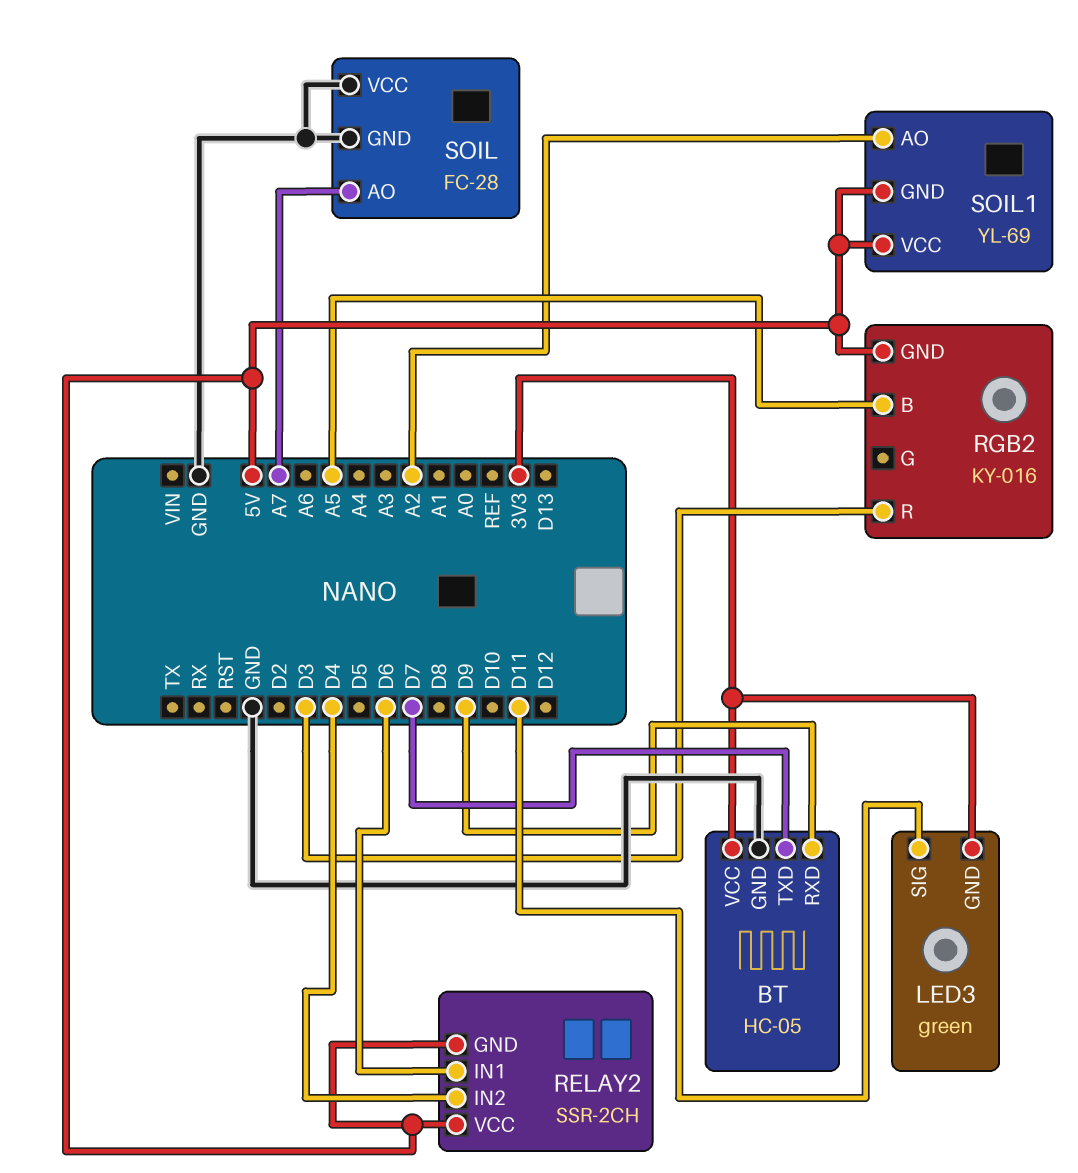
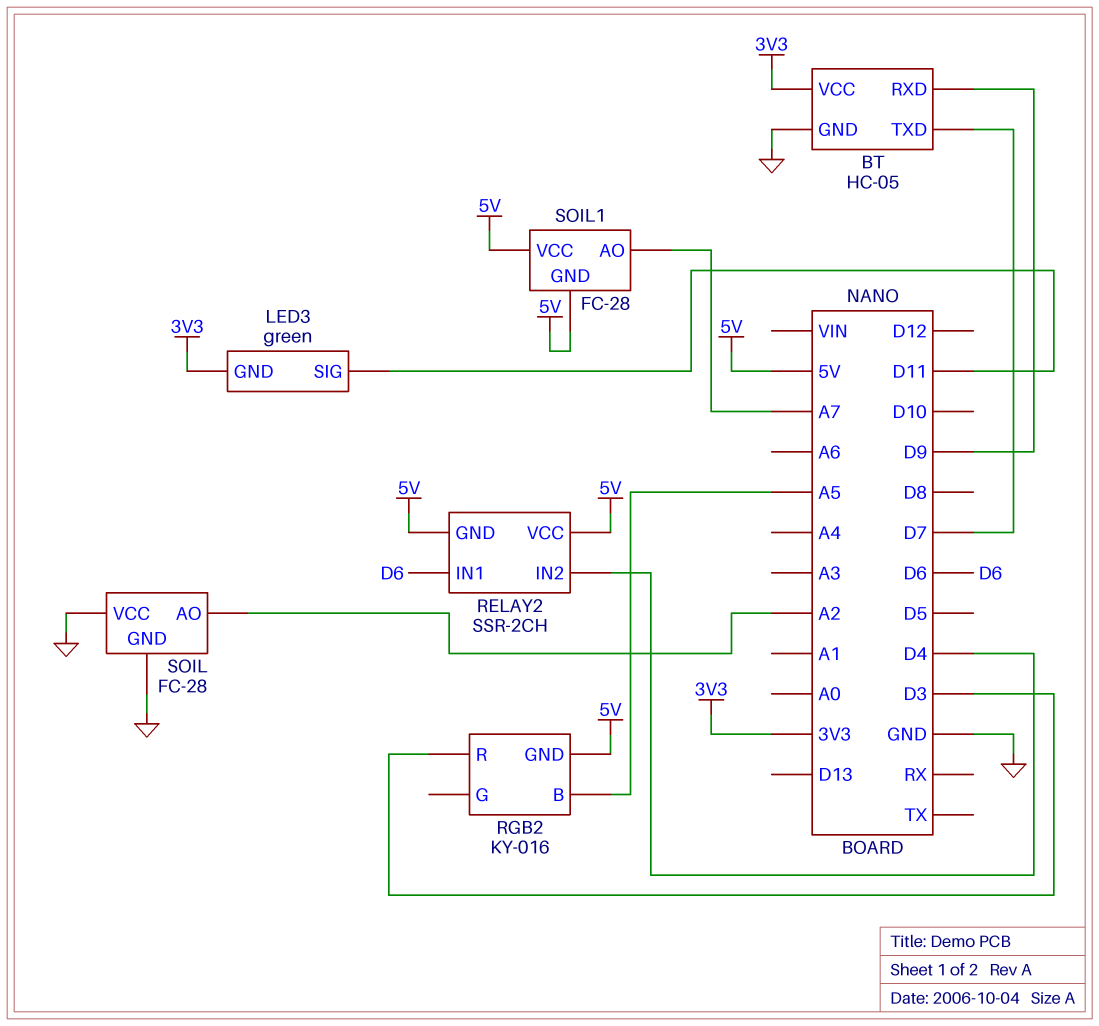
SOIL pin AO: A7 -> A2
SOIL1: YL-69 -> FC-28
SOIL1 pin AO: A2 -> A7

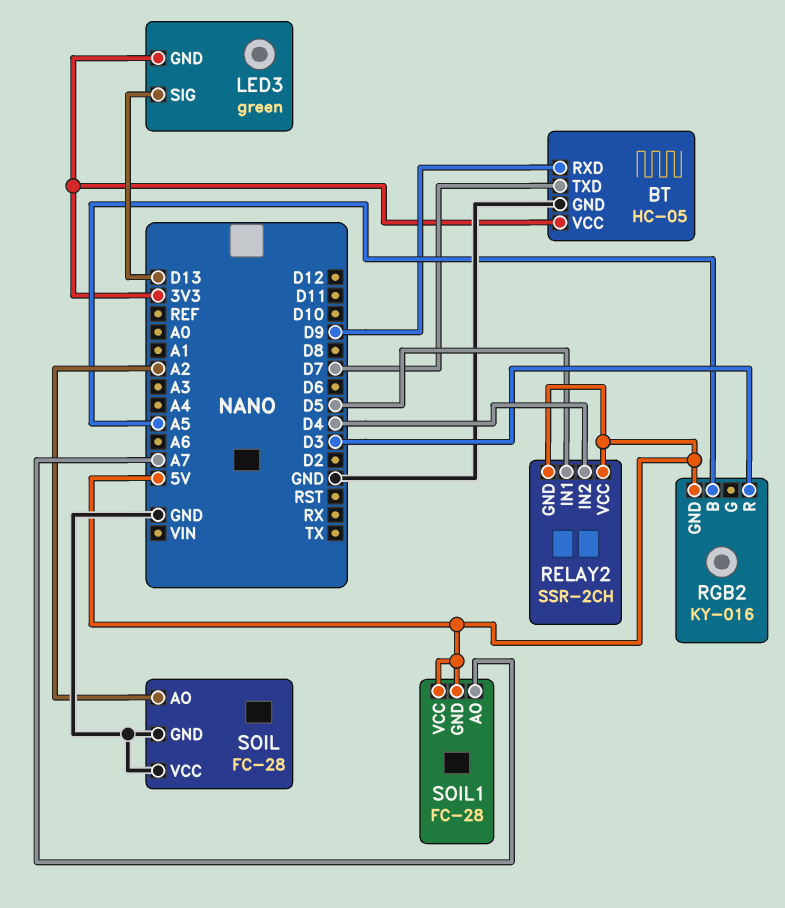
LED3 pin SIG: D11 -> D13
RELAY2 pin IN1: D6 -> D5

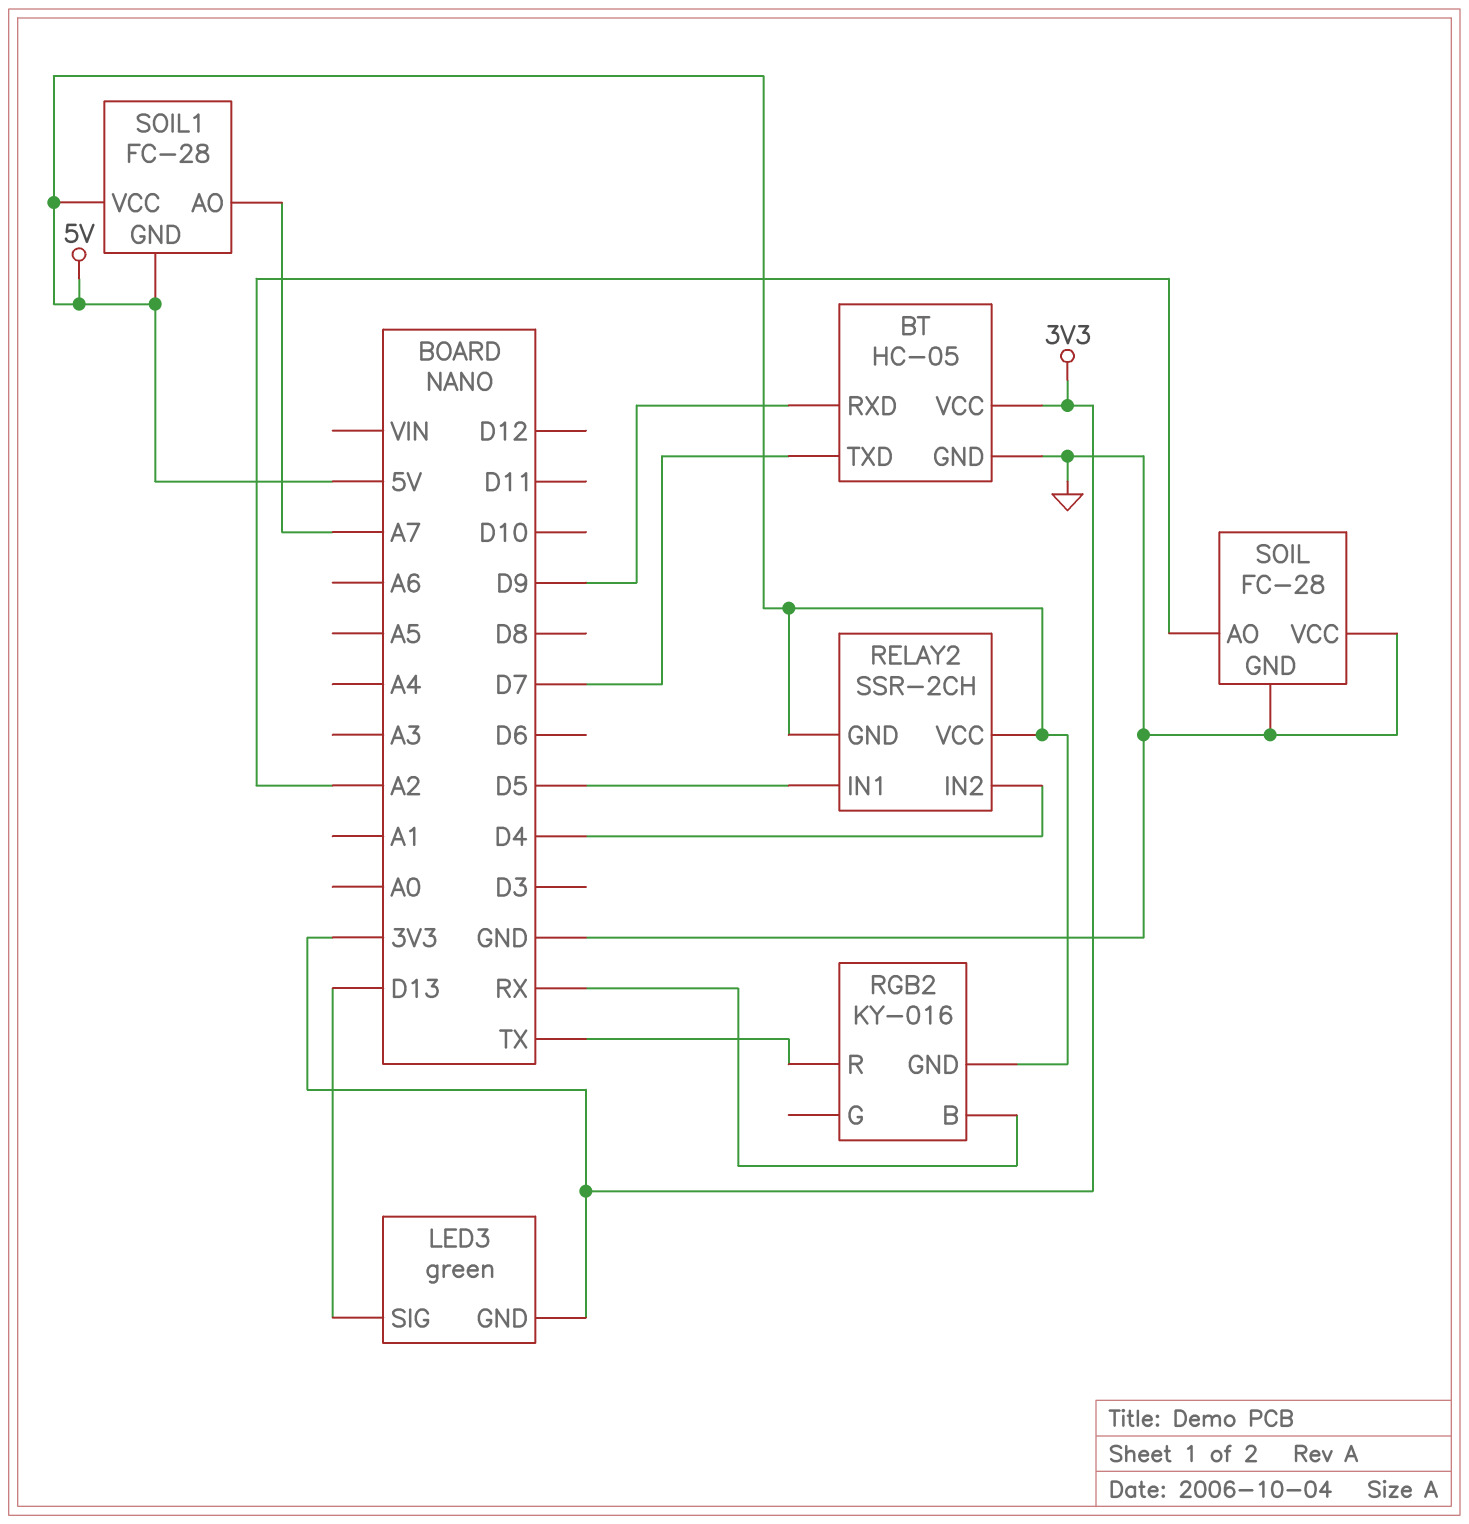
RGB2 pin B: A5 -> RX
RGB2 pin R: D3 -> TX

